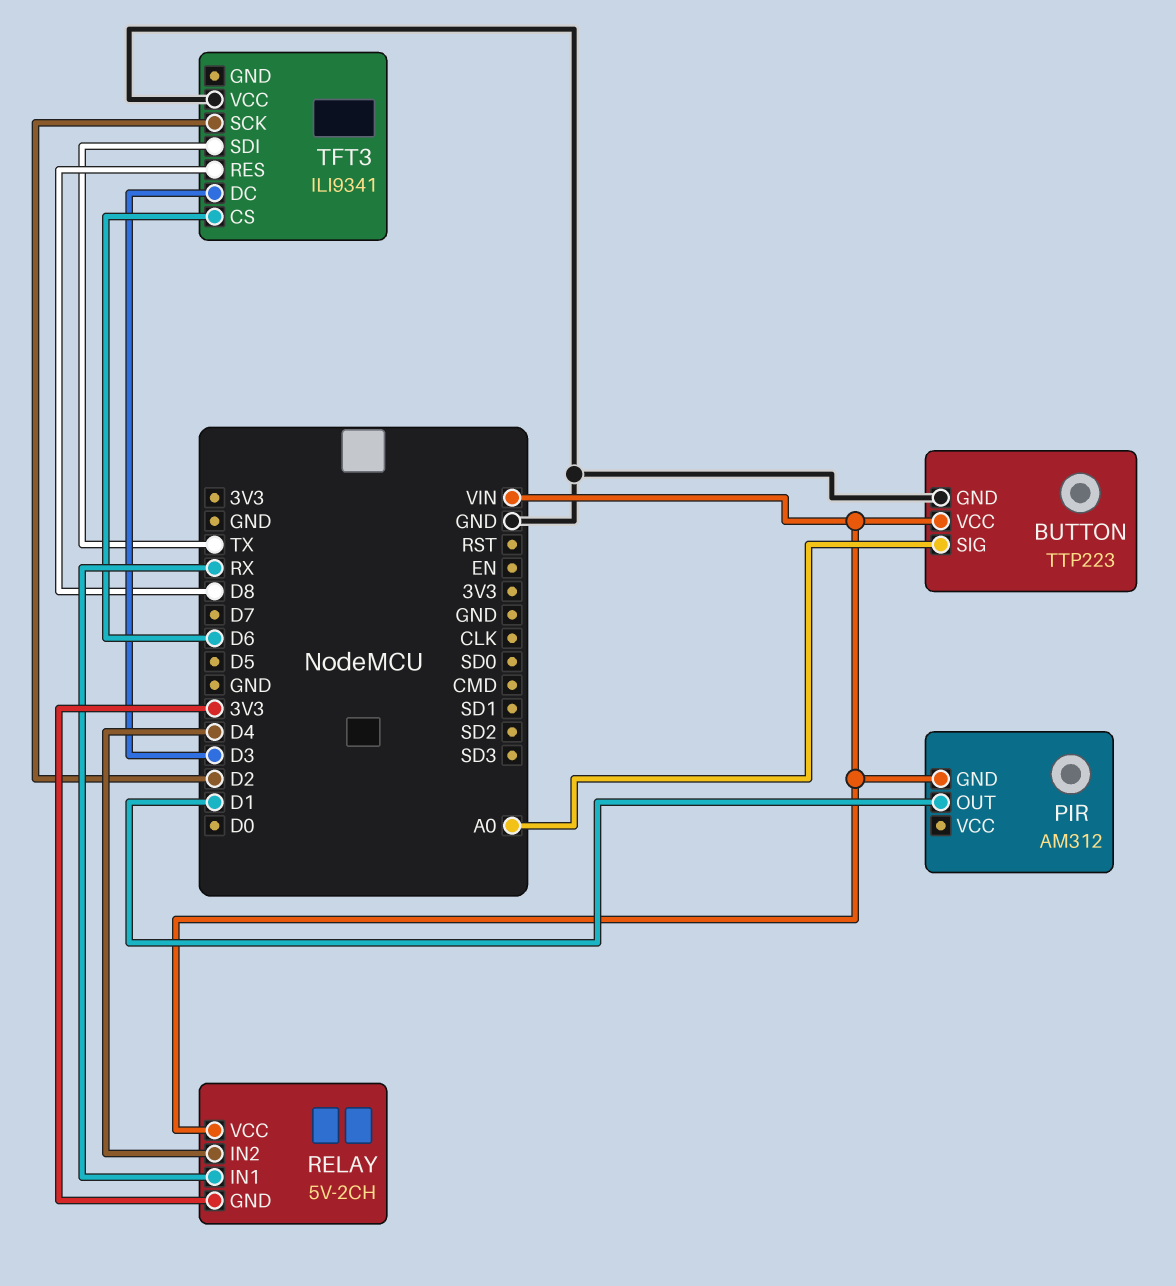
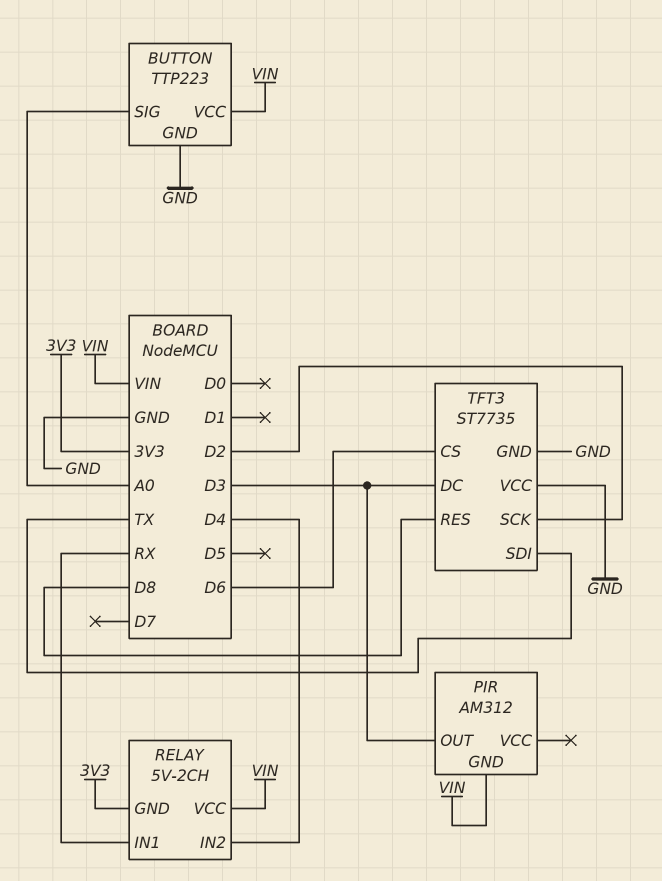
PIR pin OUT: D1 -> D3
TFT3: ILI9341 -> ST7735
TFT3 pin GND: none -> GND

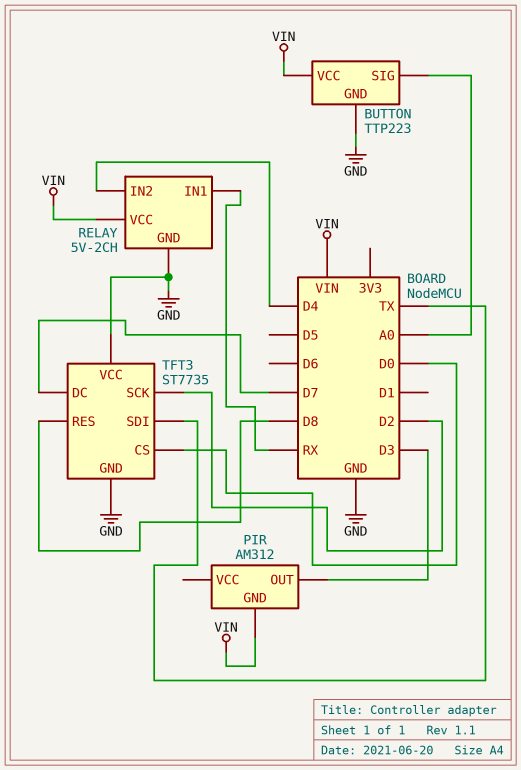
RELAY pin GND: 3V3 -> GND
TFT3 pin CS: D6 -> D0
TFT3 pin DC: D3 -> D7

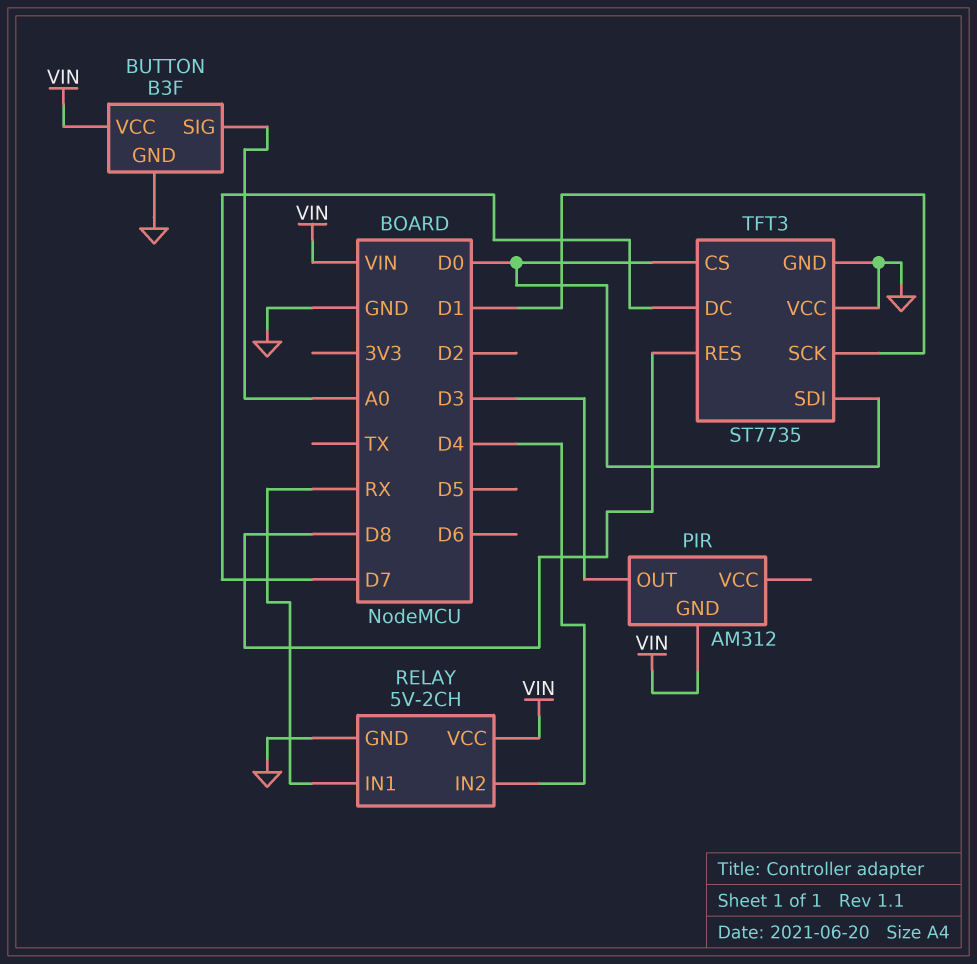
BUTTON: TTP223 -> B3F
TFT3 pin SCK: D2 -> D1
TFT3 pin SDI: TX -> D0

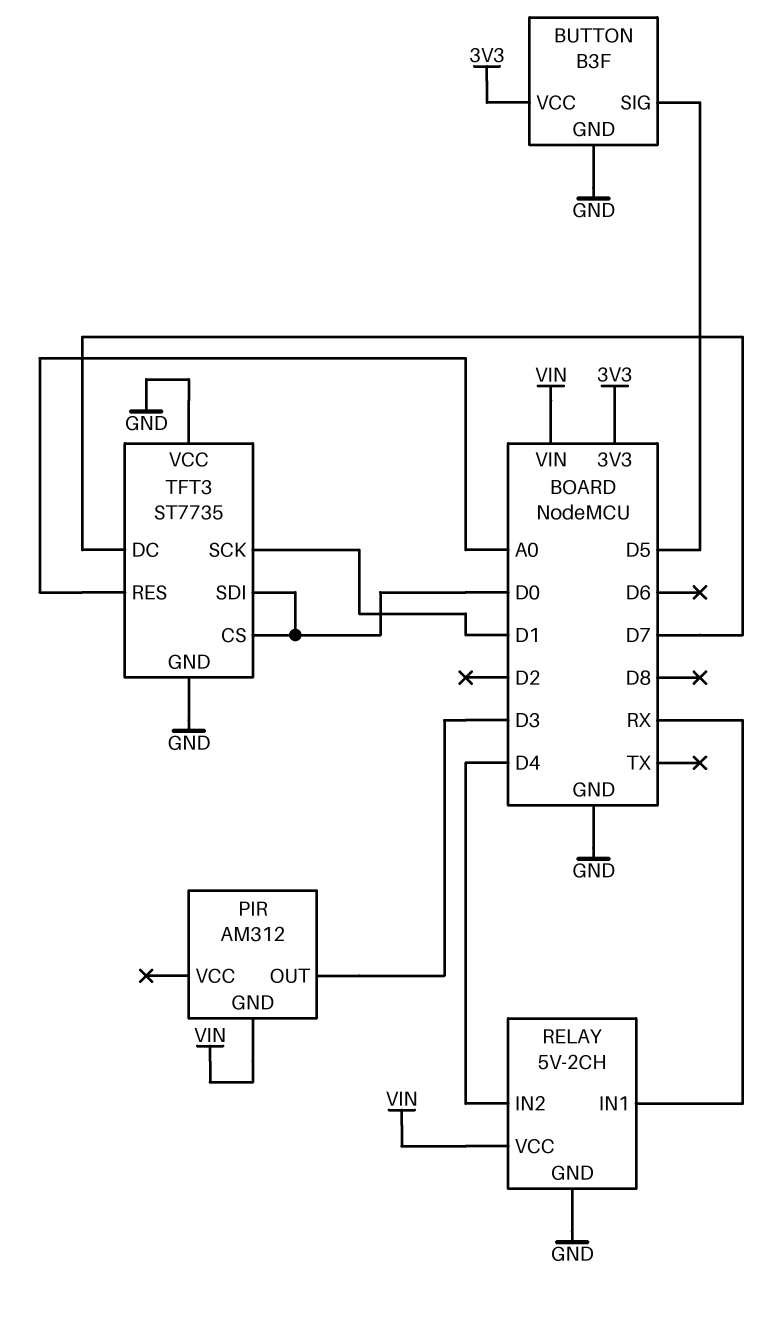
BUTTON pin SIG: A0 -> D5
BUTTON pin VCC: VIN -> 3V3
TFT3 pin RES: D8 -> A0

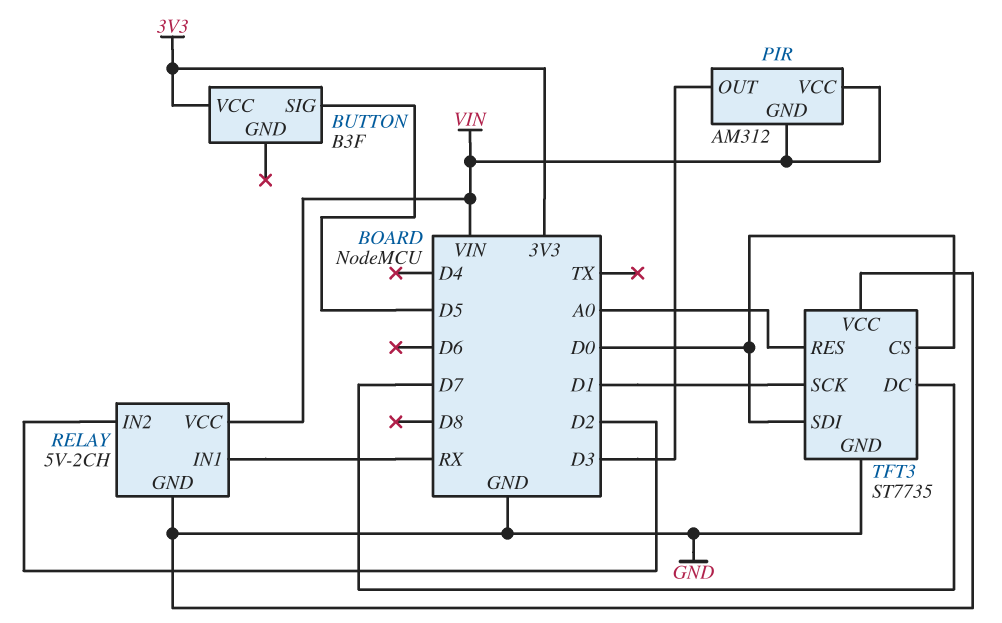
BUTTON pin GND: GND -> none
PIR pin VCC: none -> VIN
RELAY pin IN2: D4 -> D2

